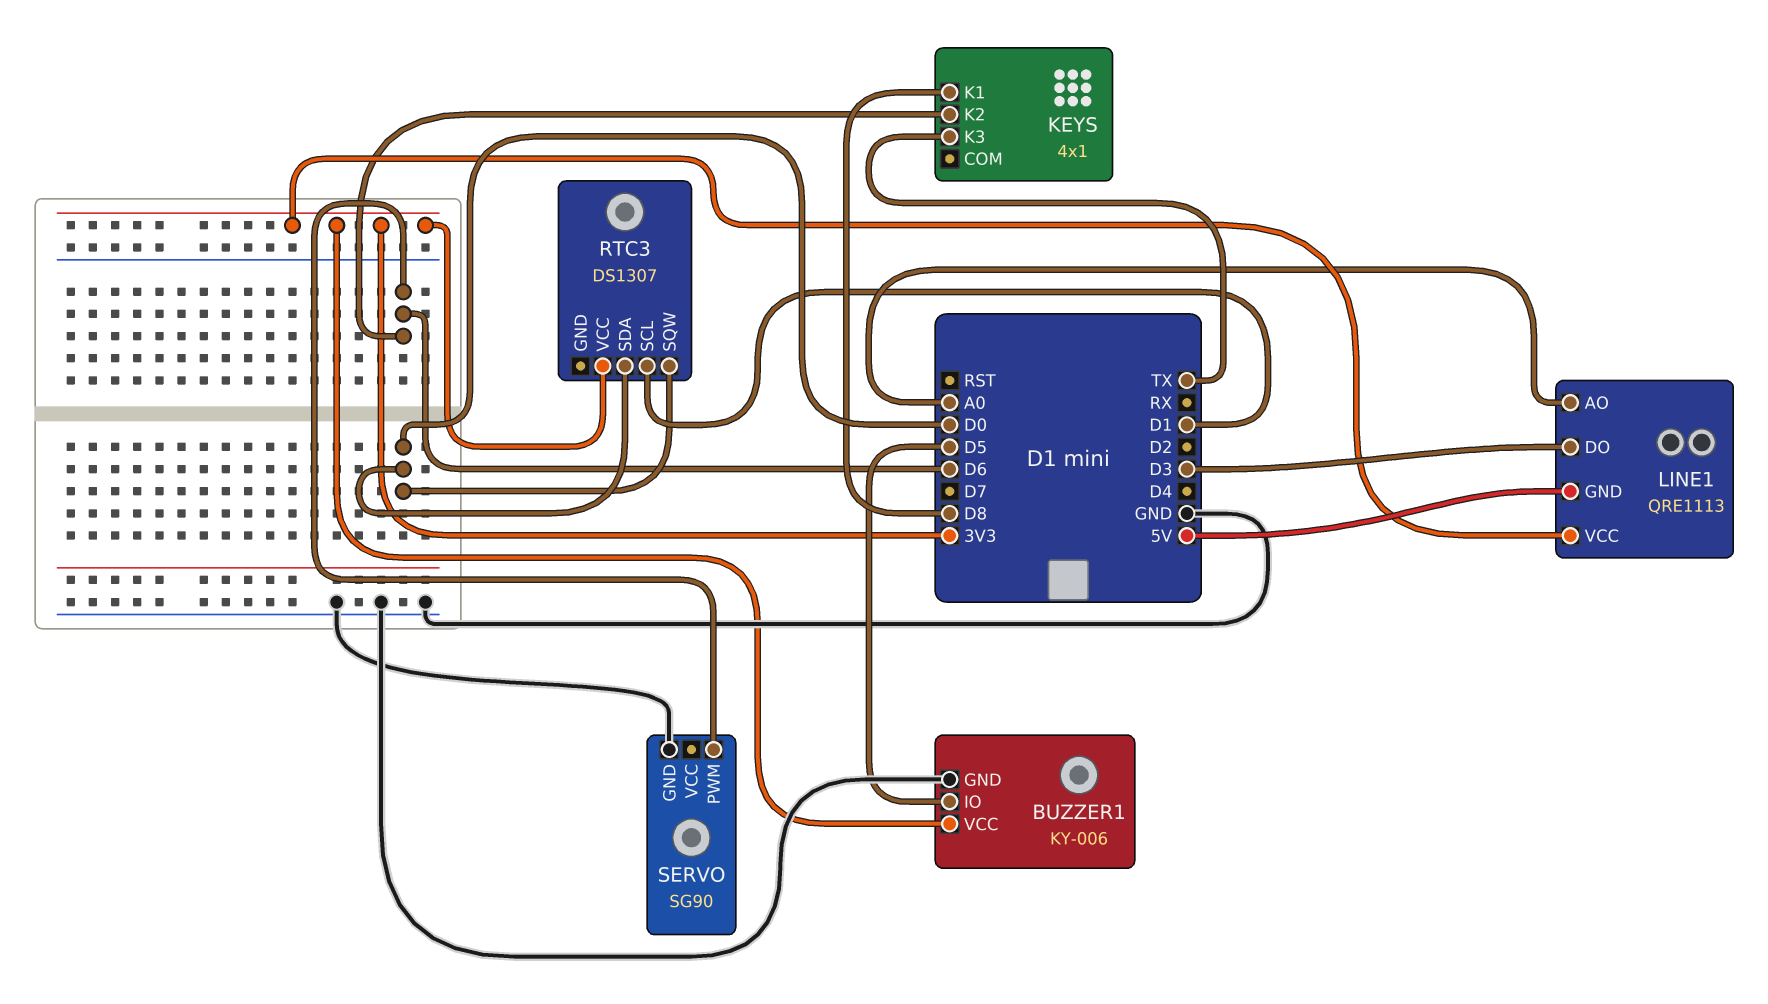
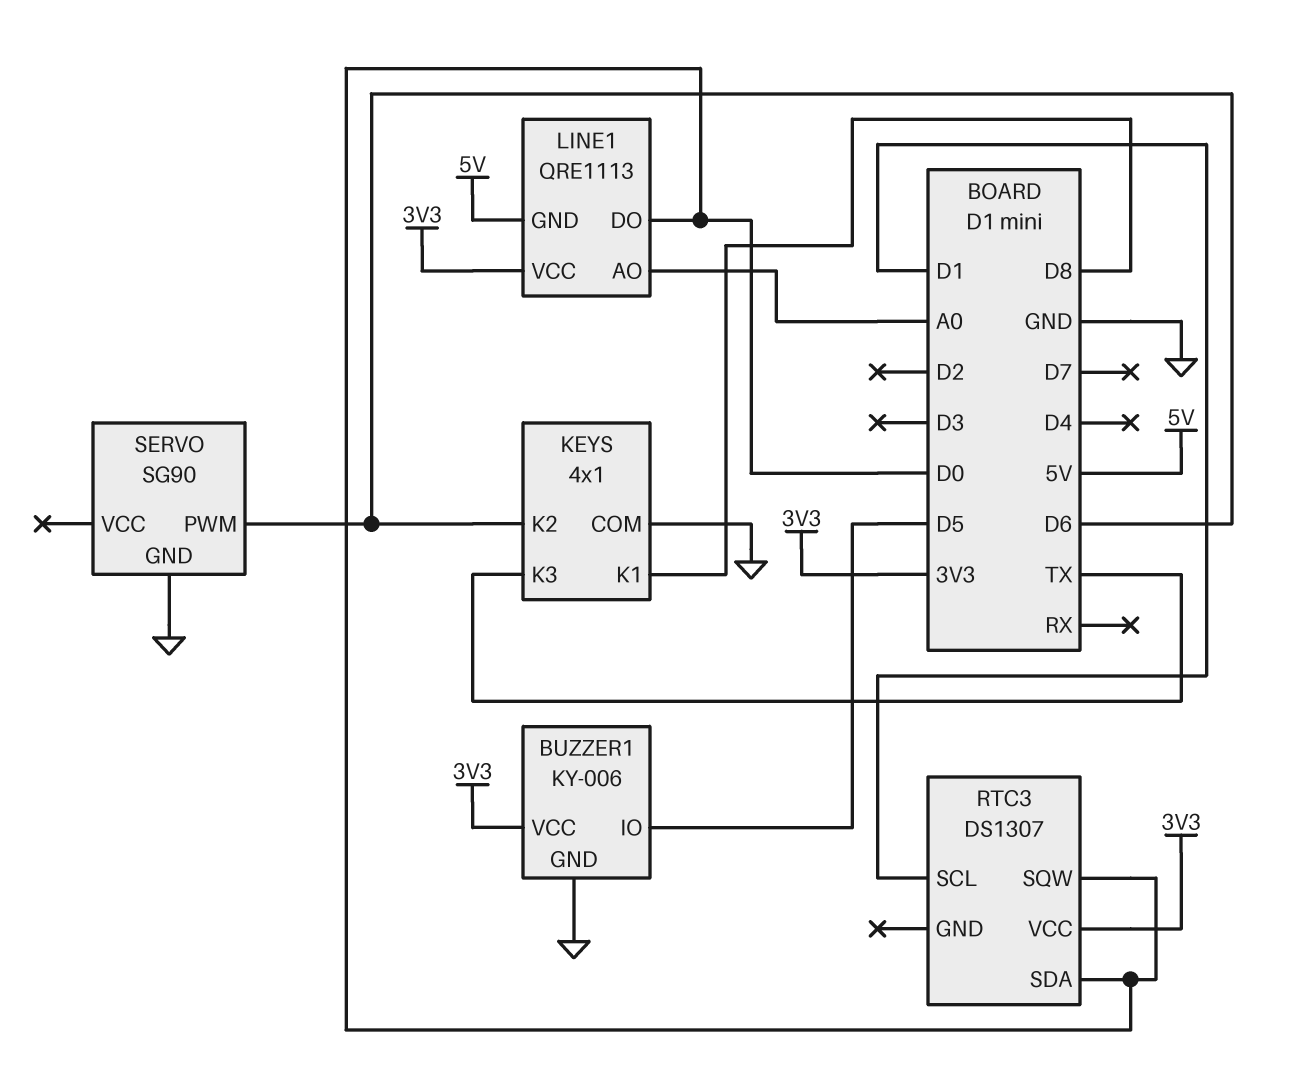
KEYS pin COM: none -> GND
LINE1 pin DO: D3 -> D0

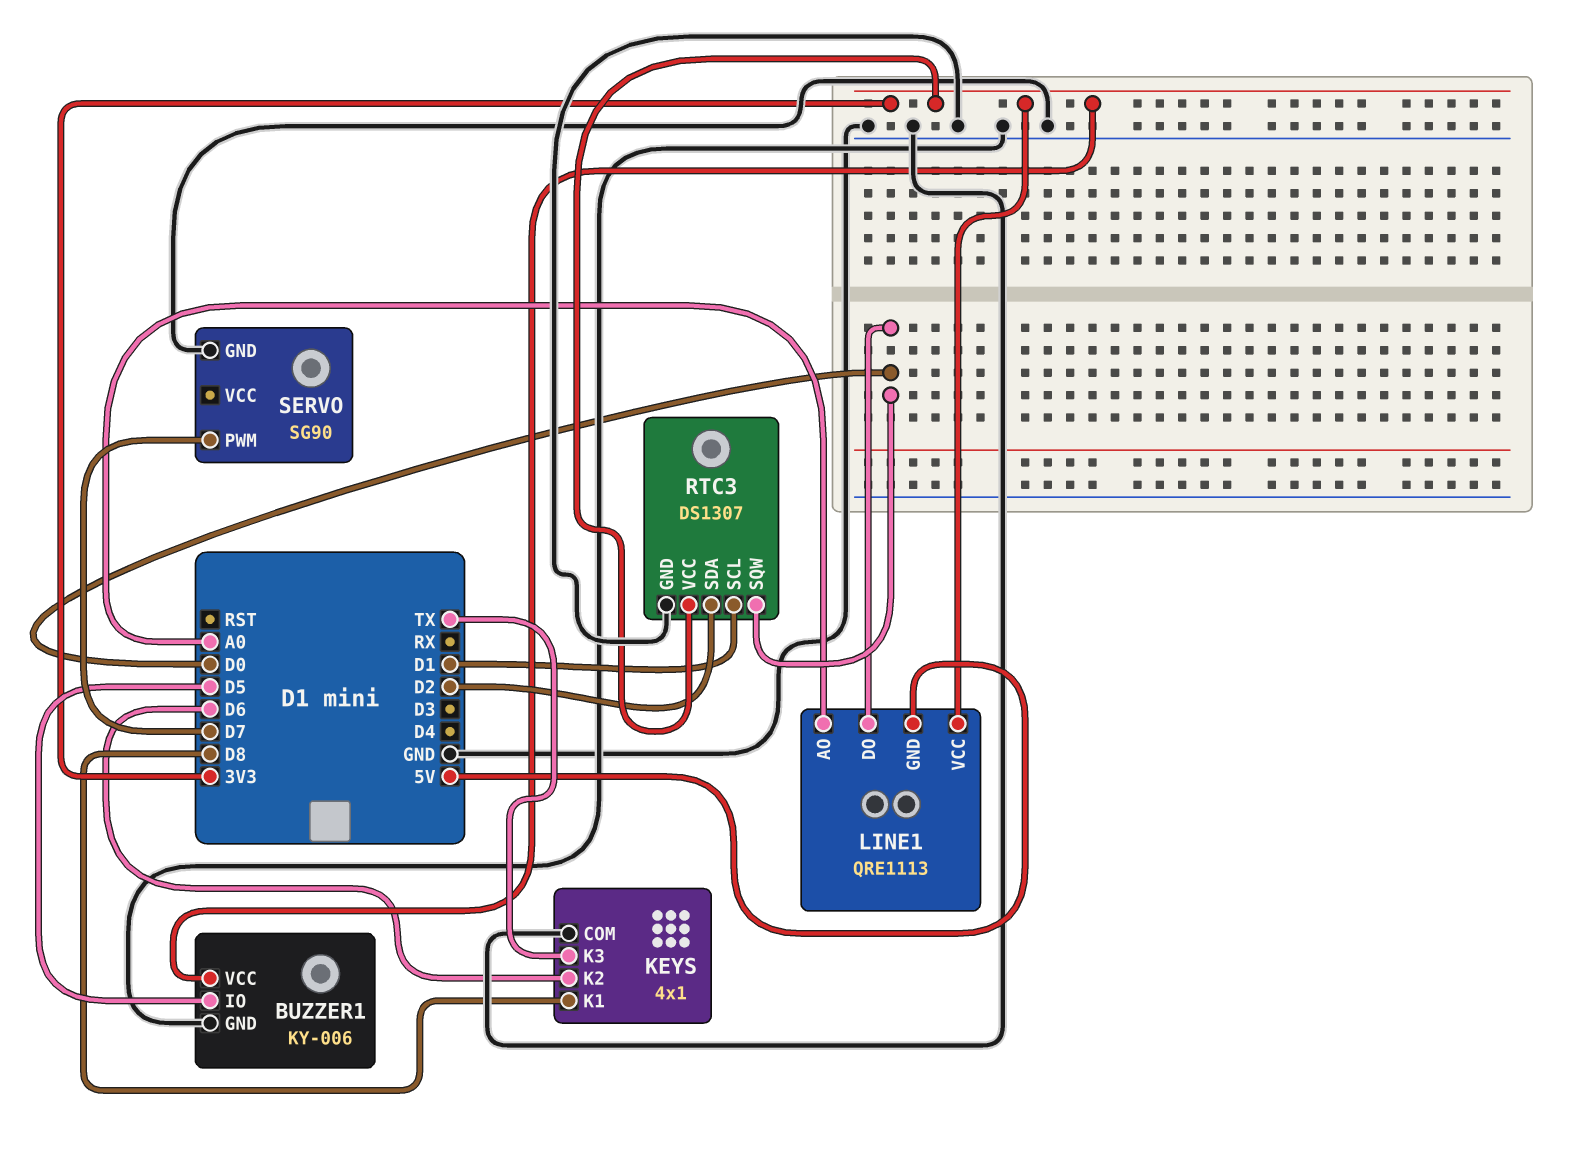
RTC3 pin GND: none -> GND
RTC3 pin SDA: D0 -> D2
SERVO pin PWM: D6 -> D7

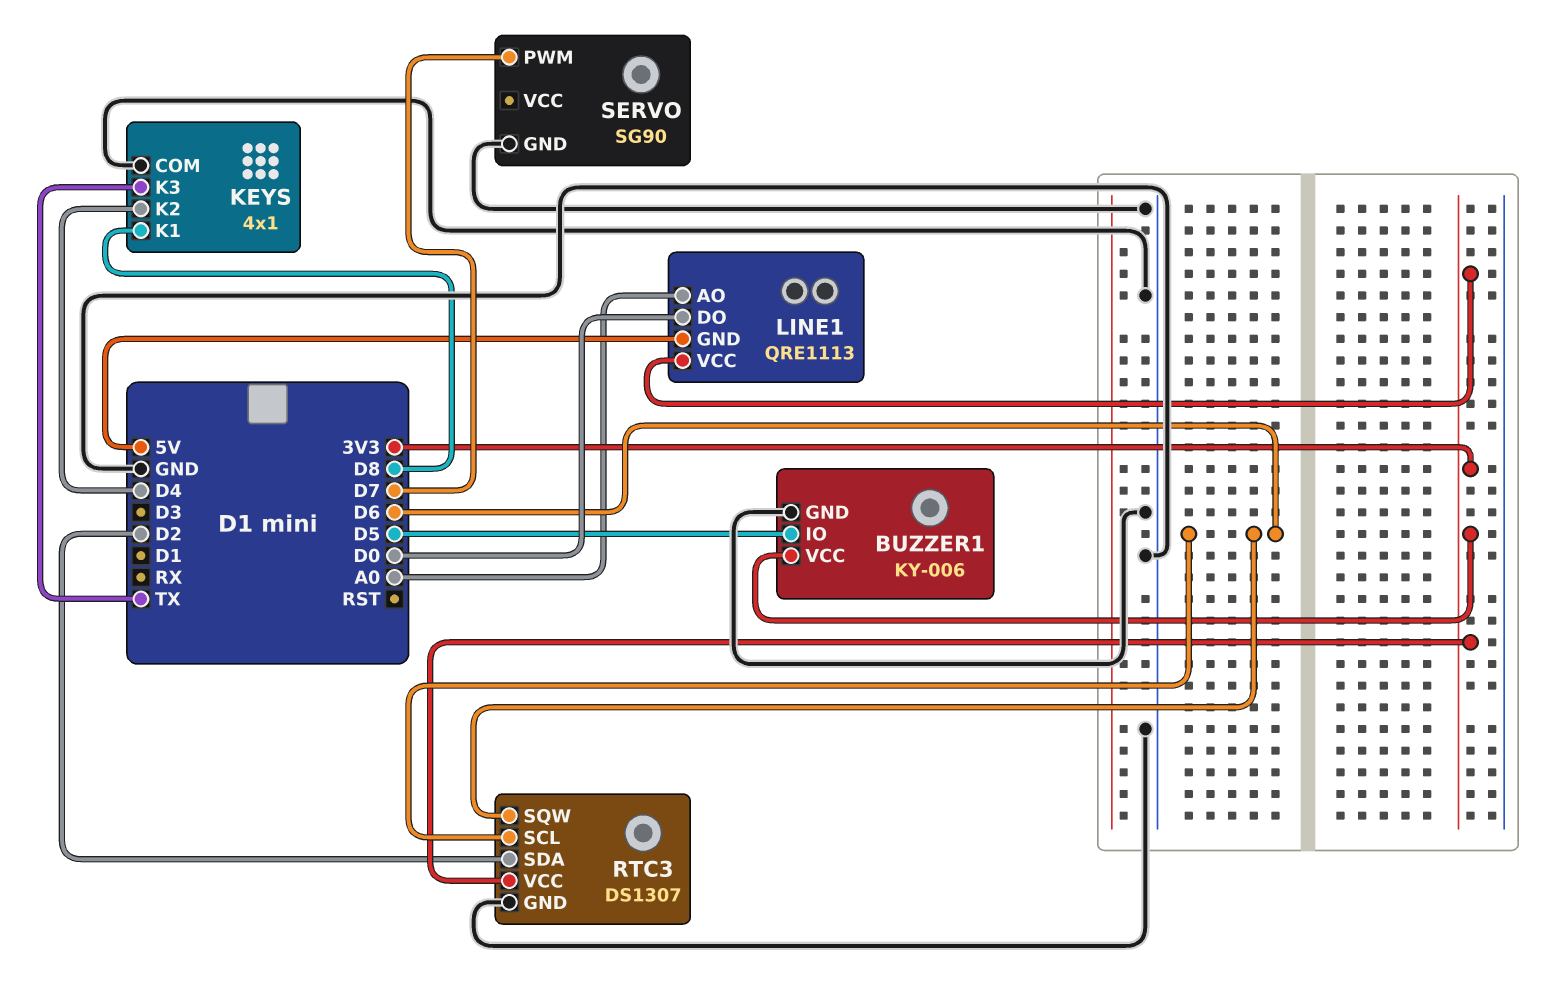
KEYS pin K2: D6 -> D4
RTC3 pin SCL: D1 -> D6
RTC3 pin SQW: D0 -> D6

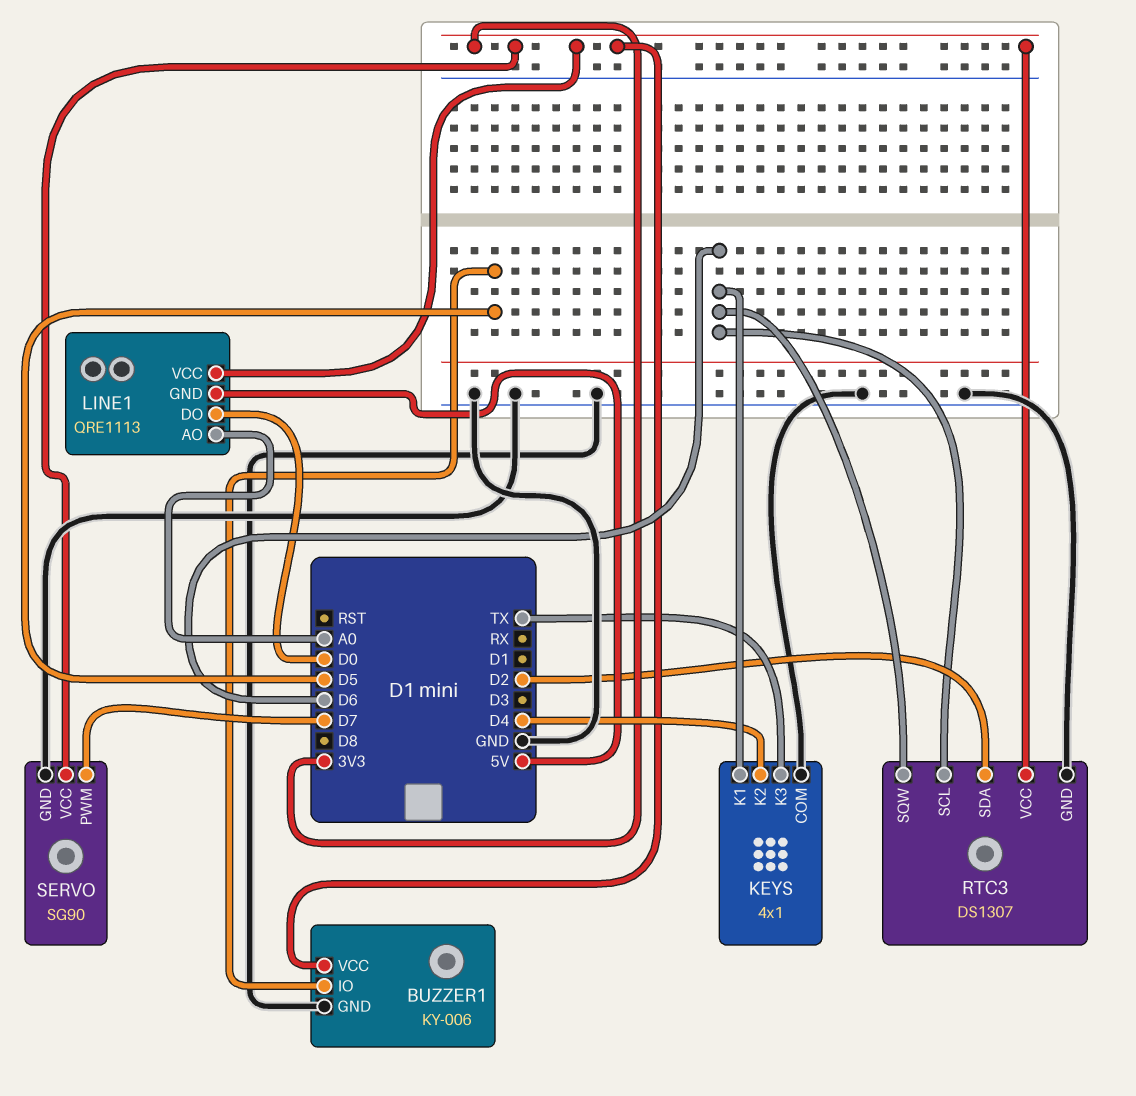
KEYS pin K1: D8 -> D6
SERVO pin VCC: none -> 3V3

